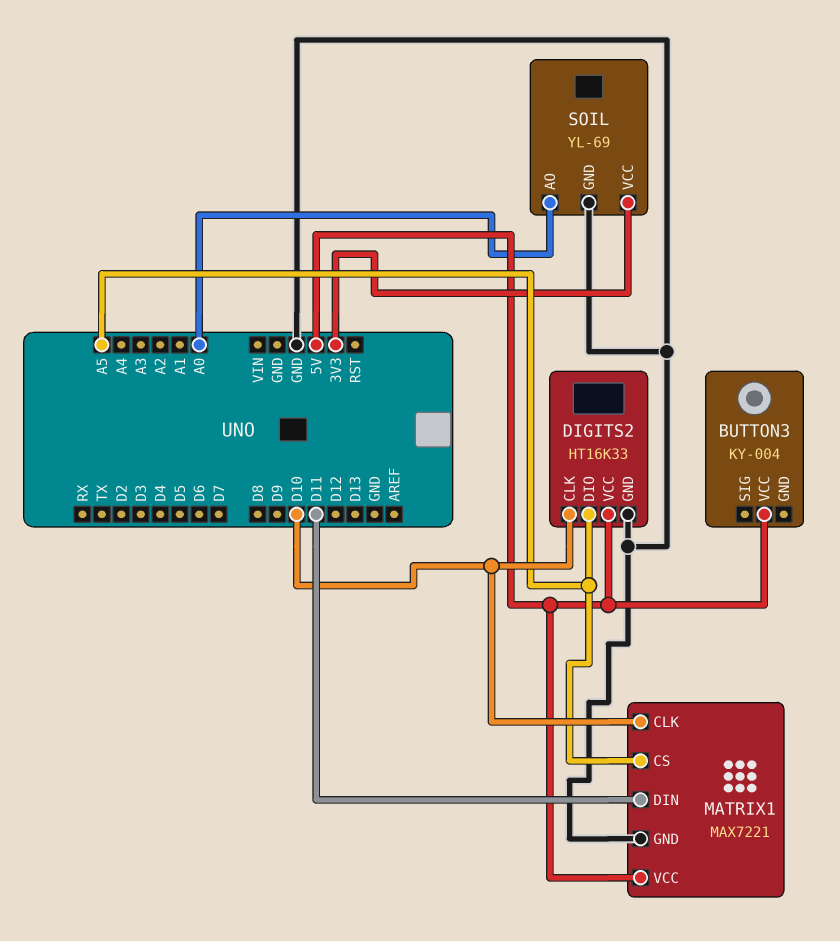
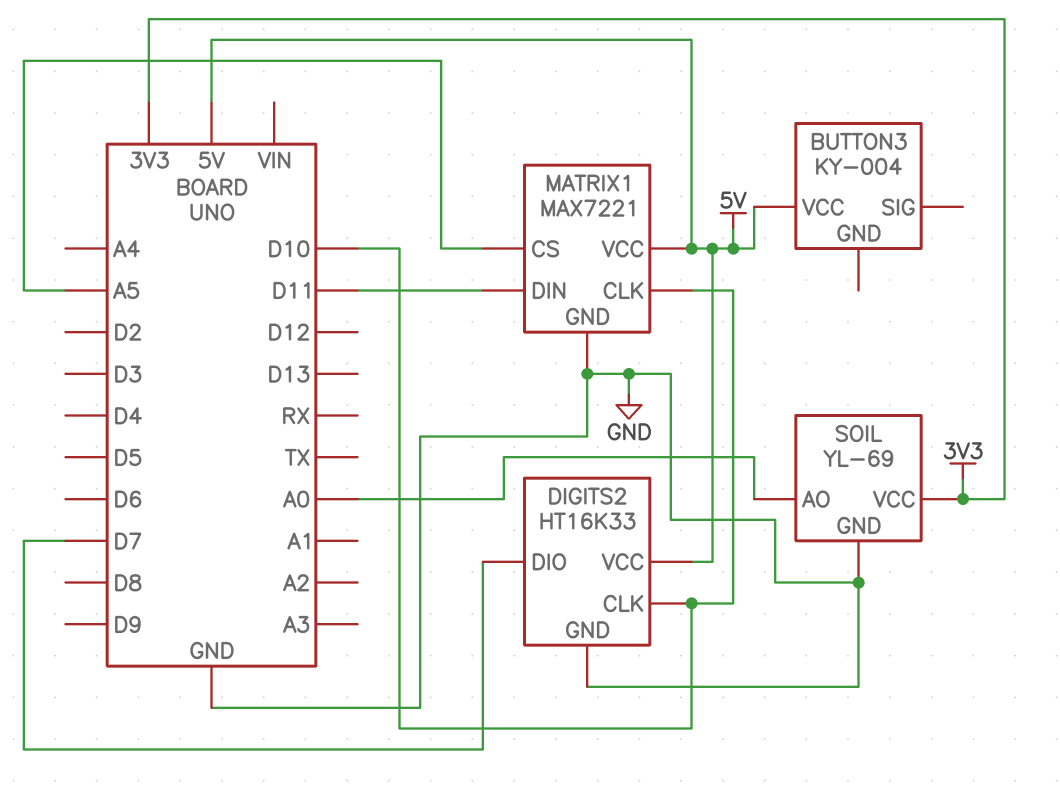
DIGITS2 pin DIO: A5 -> D7

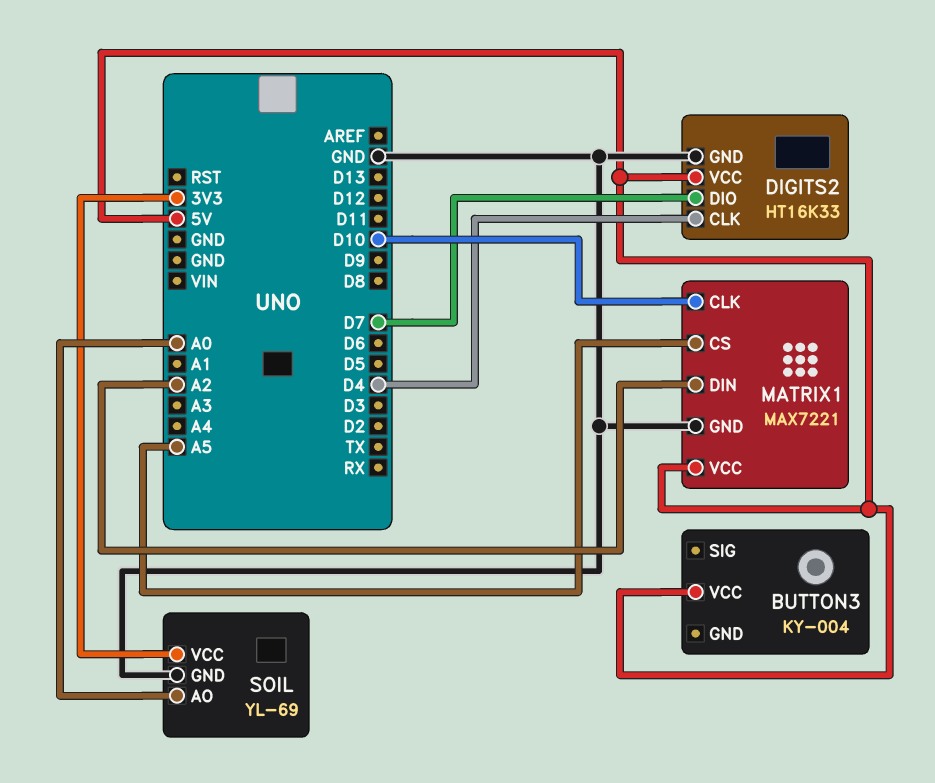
DIGITS2 pin CLK: D10 -> D4
MATRIX1 pin DIN: D11 -> A2

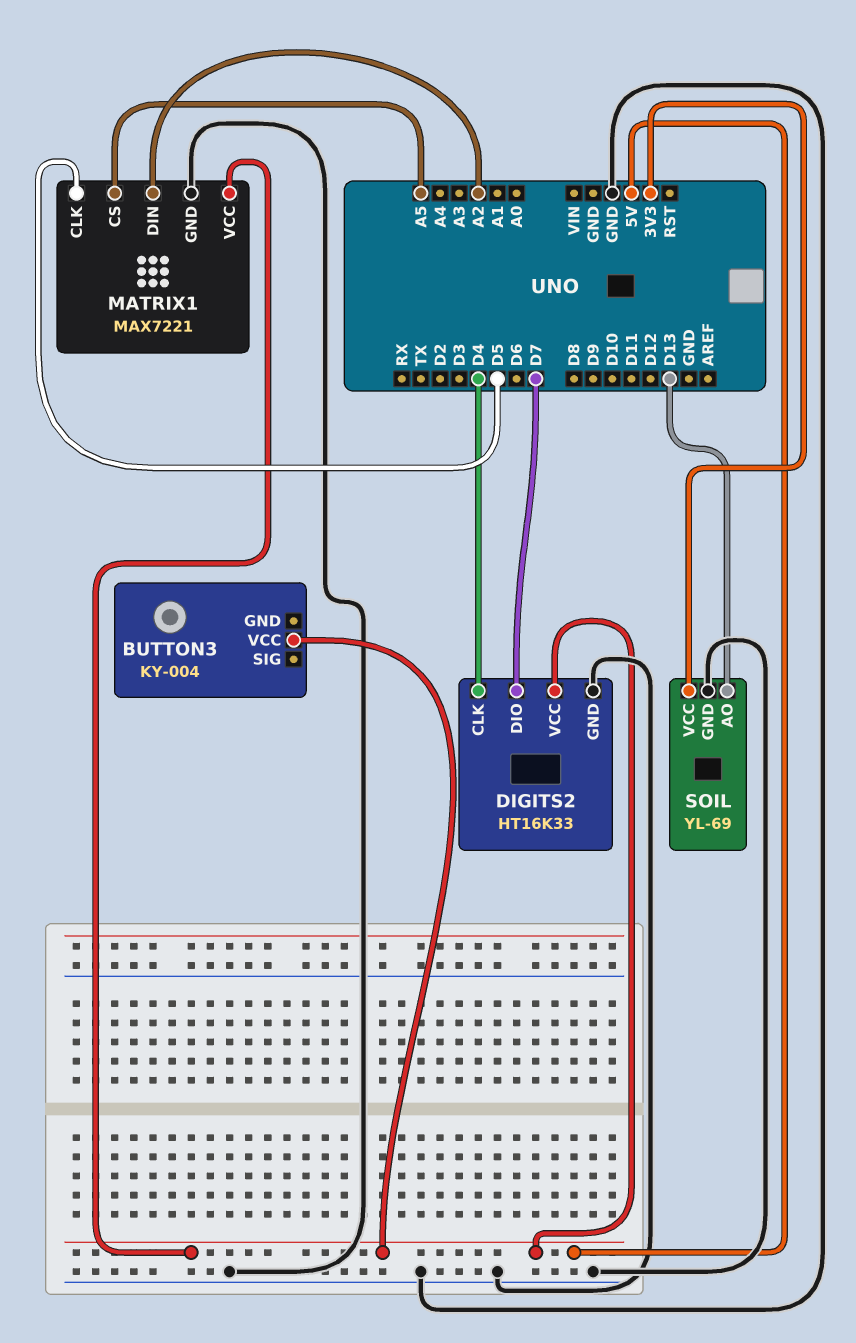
MATRIX1 pin CLK: D10 -> D5
SOIL pin AO: A0 -> D13

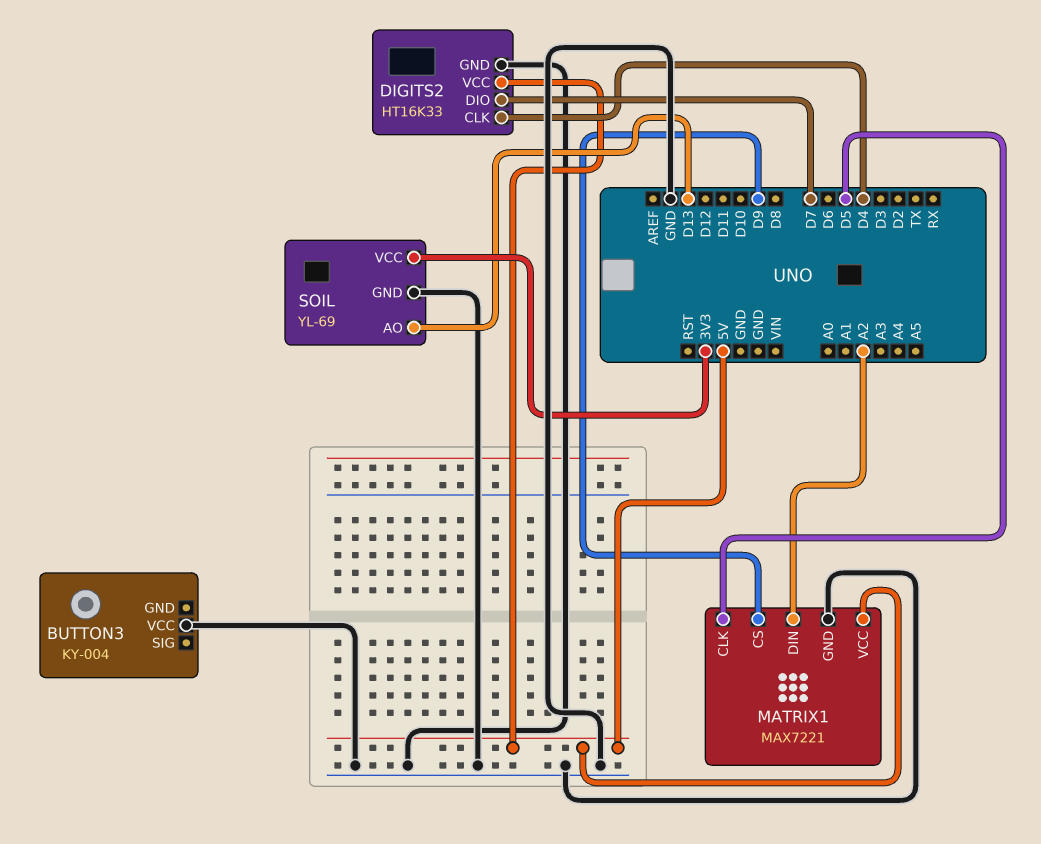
BUTTON3 pin VCC: 5V -> GND
MATRIX1 pin CS: A5 -> D9

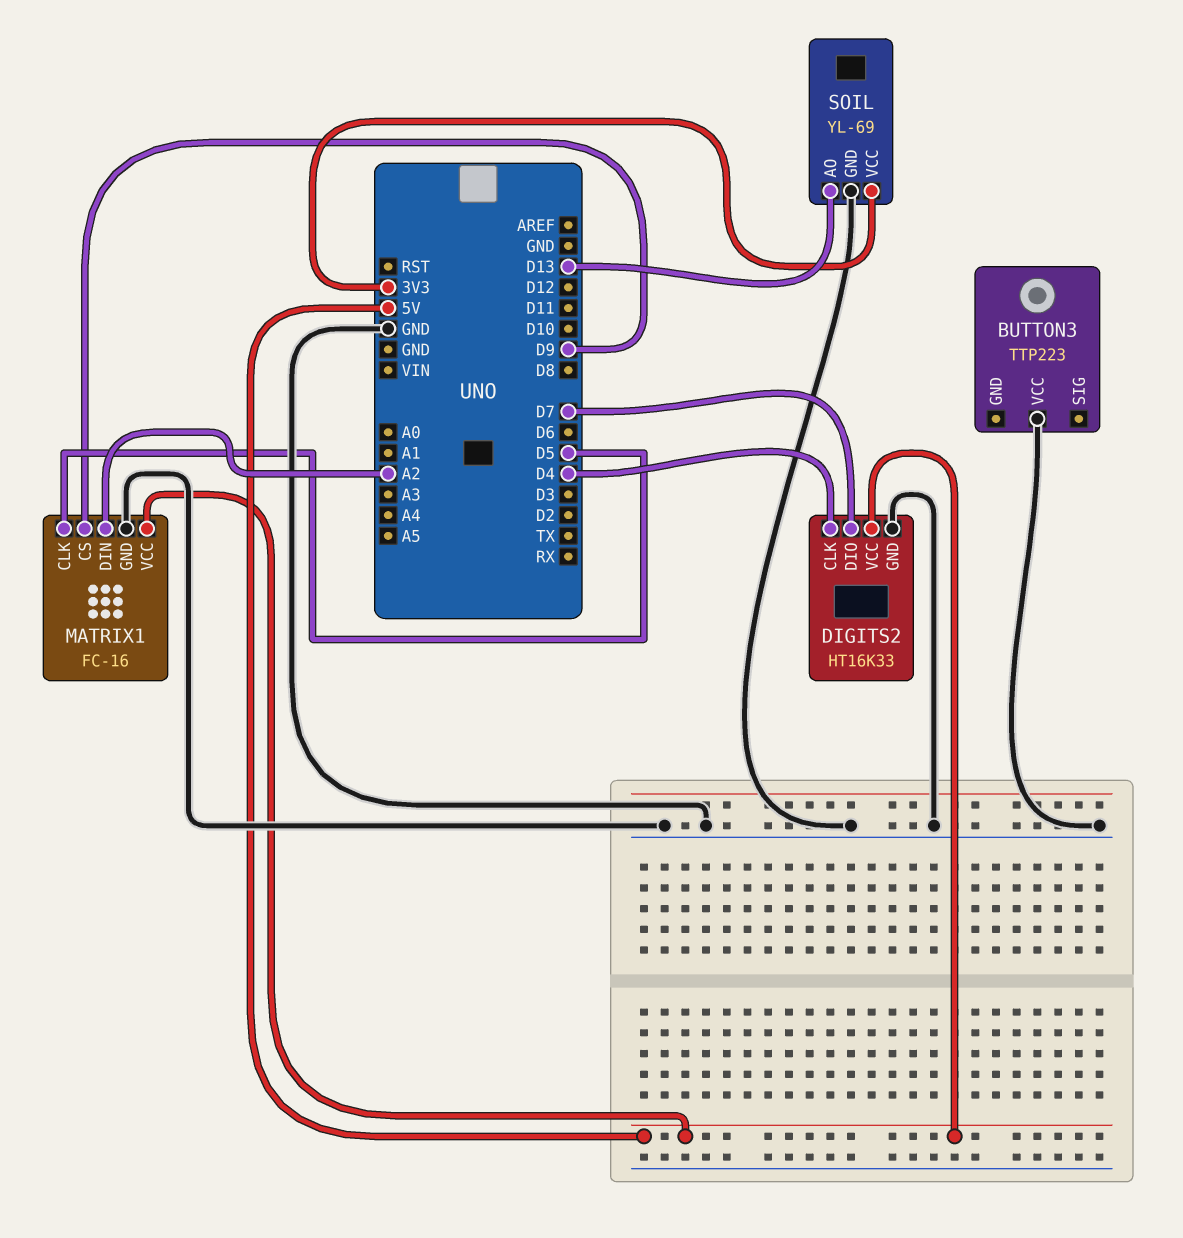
BUTTON3: KY-004 -> TTP223
MATRIX1: MAX7221 -> FC-16

